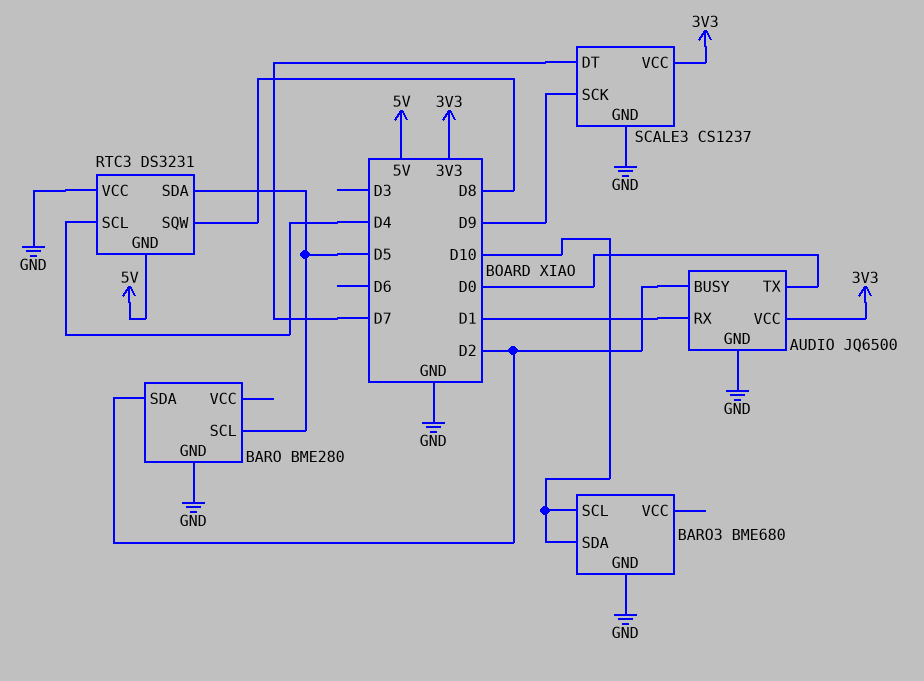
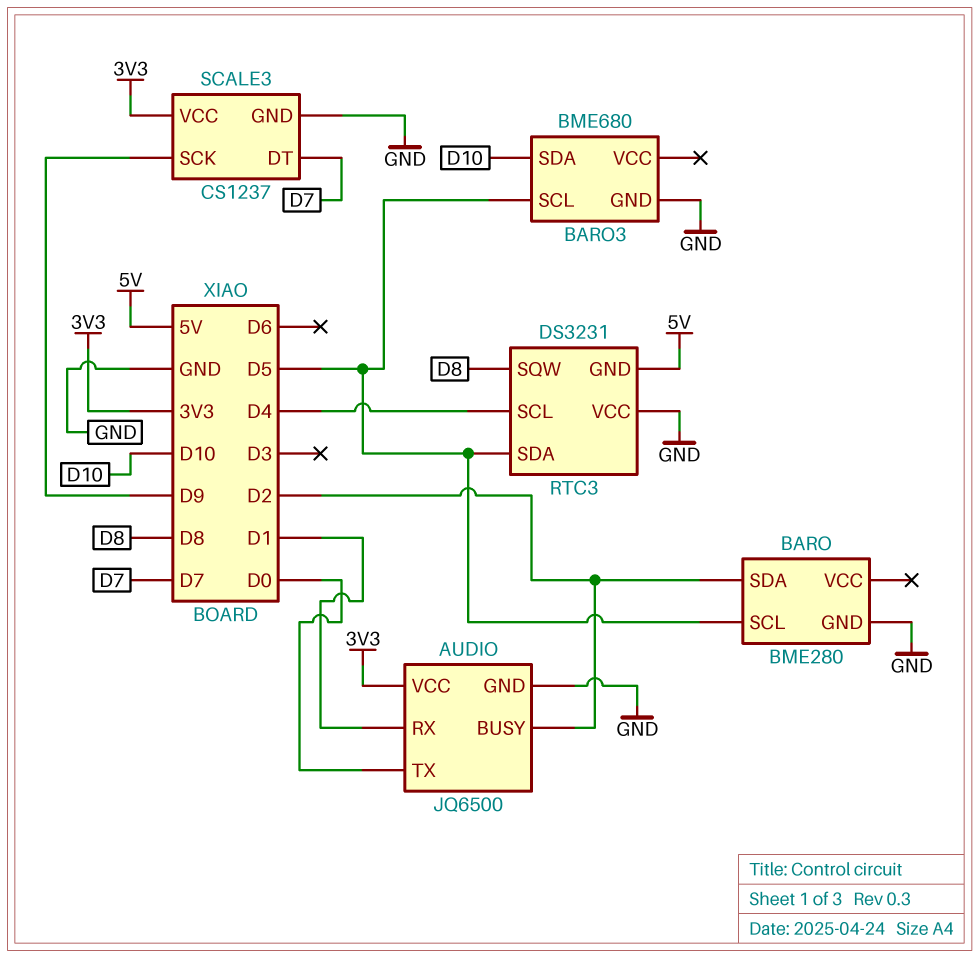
BARO3 pin SCL: D10 -> D5

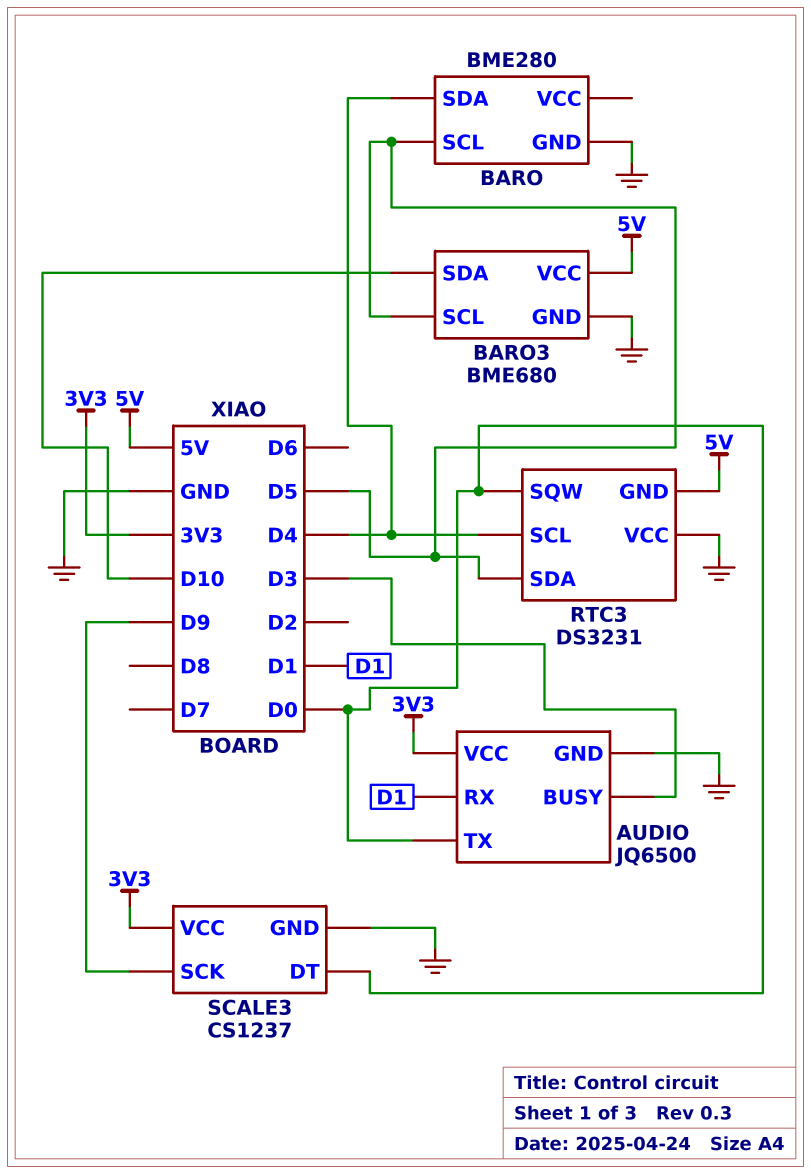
AUDIO pin BUSY: D2 -> D3
BARO pin SDA: D2 -> D4
BARO3 pin VCC: none -> 5V
RTC3 pin SQW: D8 -> D0
SCALE3 pin DT: D7 -> D0

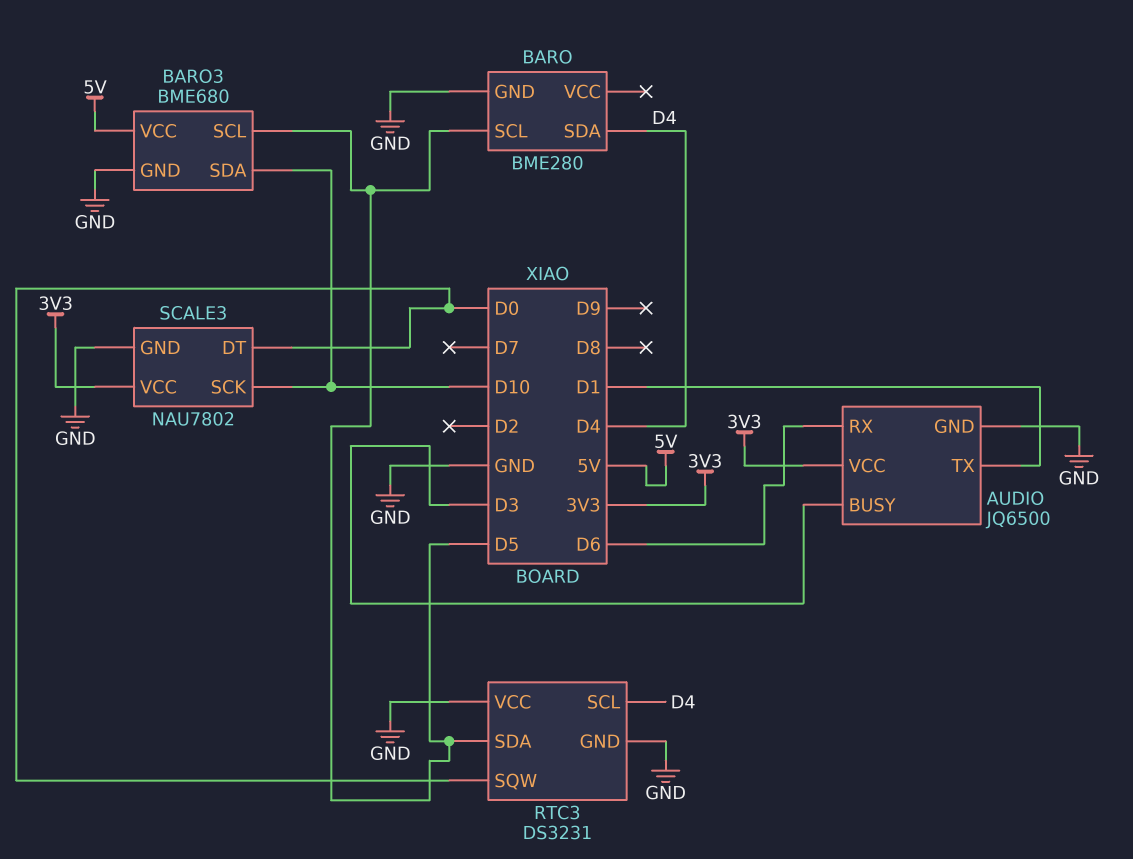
AUDIO pin RX: D1 -> D6
AUDIO pin TX: D0 -> D1
RTC3 pin GND: 5V -> GND
SCALE3: CS1237 -> NAU7802
SCALE3 pin SCK: D9 -> D10

